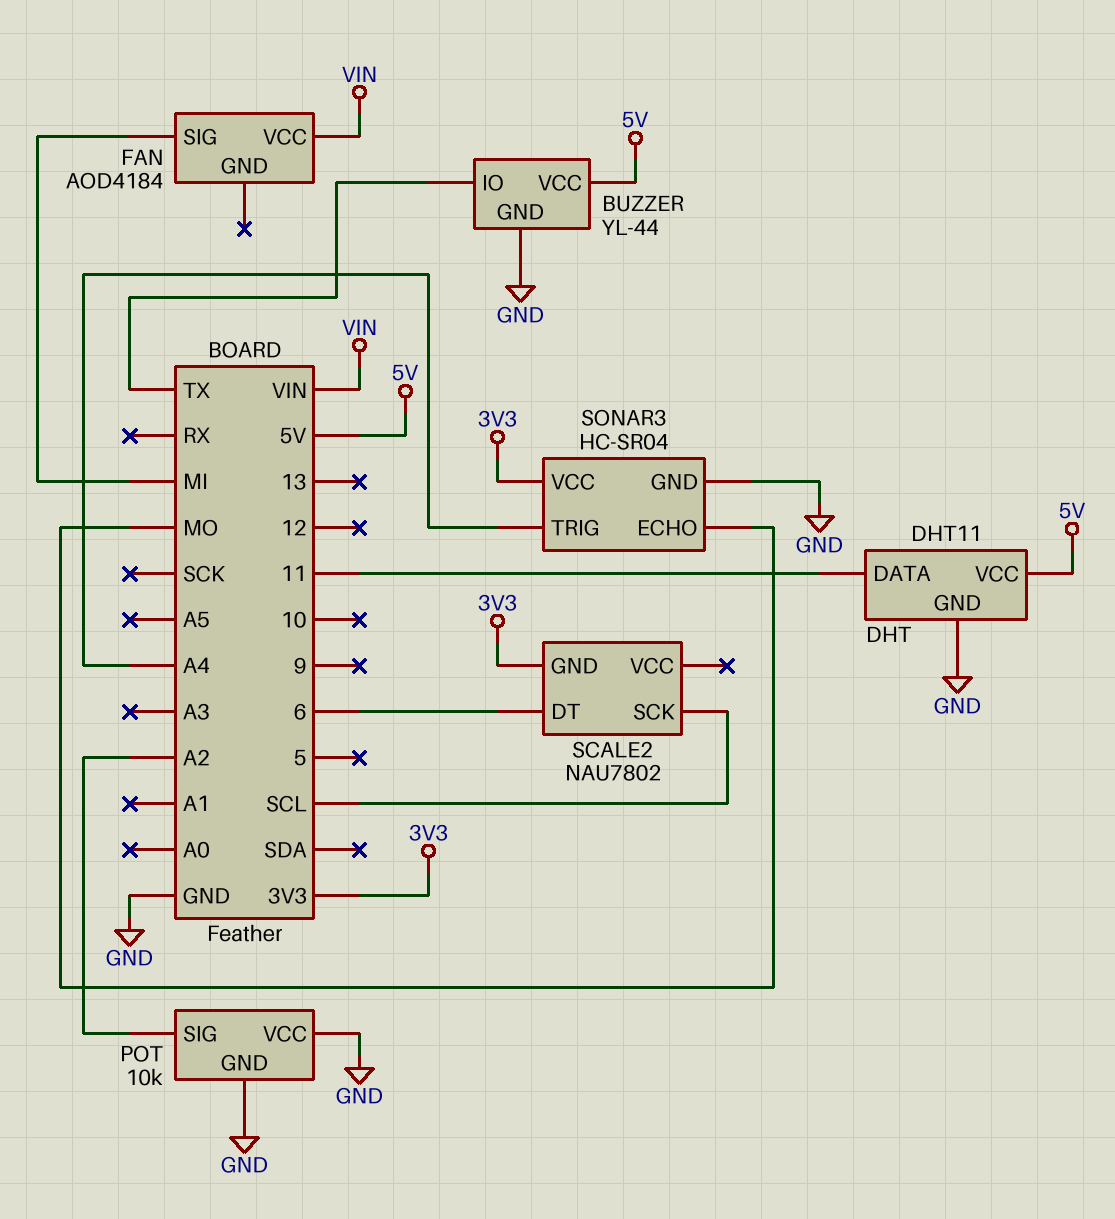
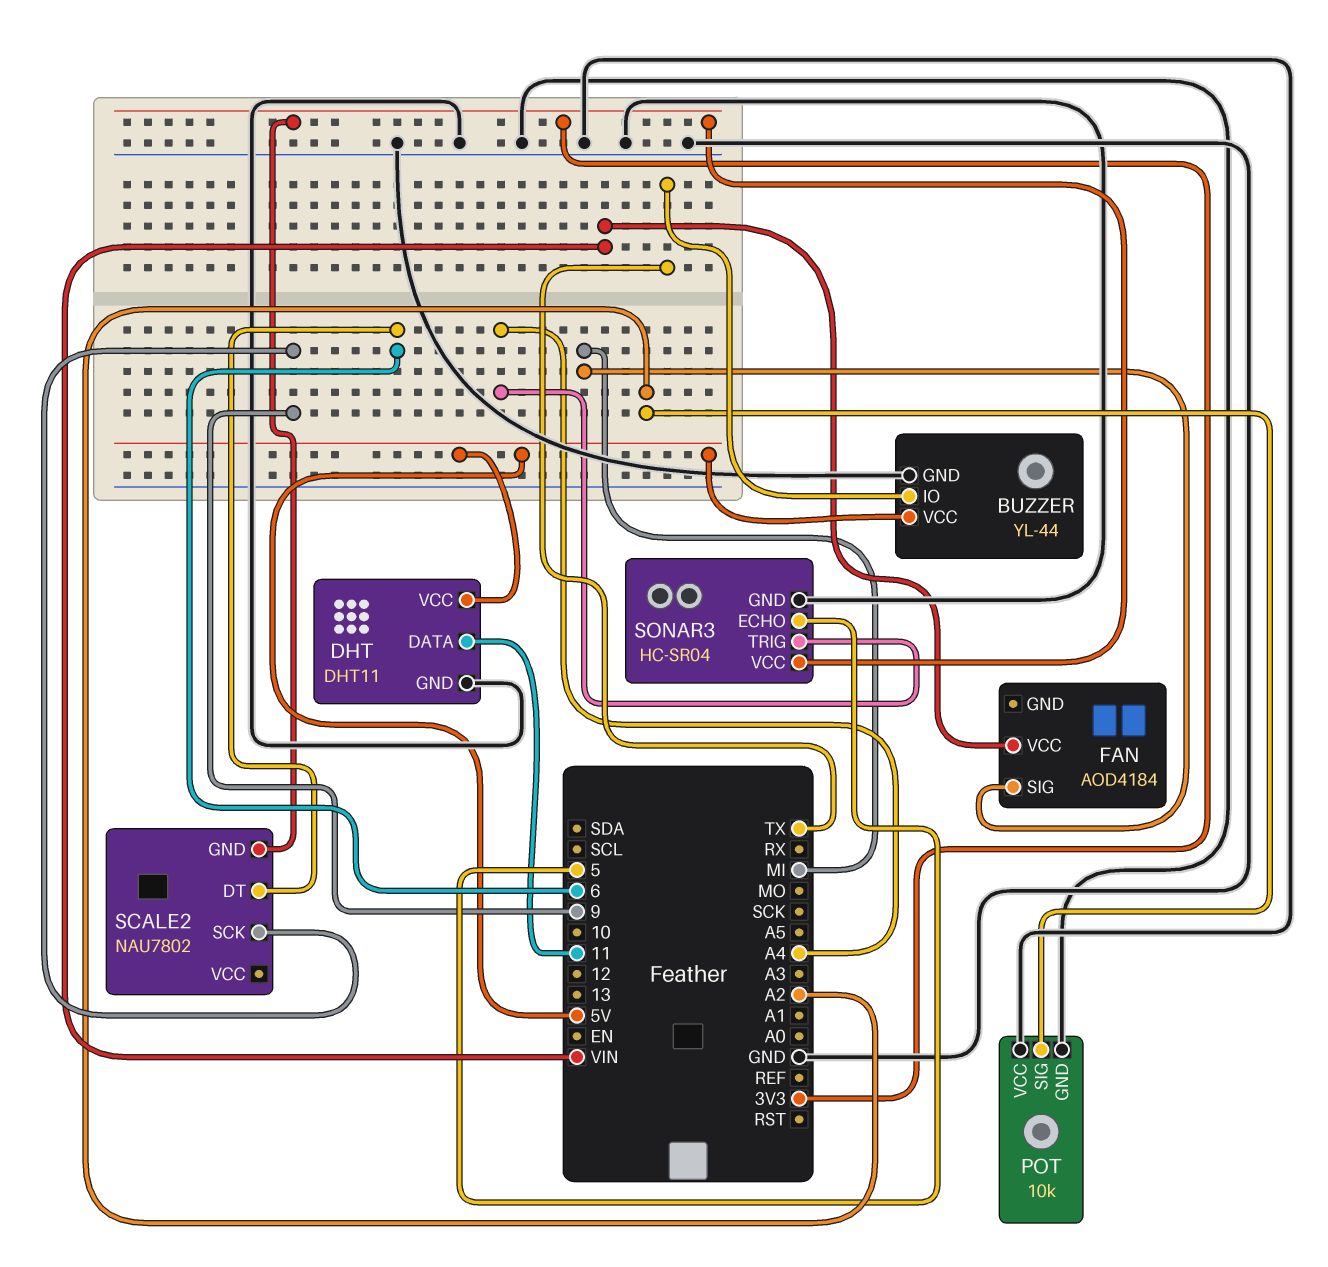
SCALE2 pin SCK: SCL -> 9
SONAR3 pin ECHO: MO -> 5

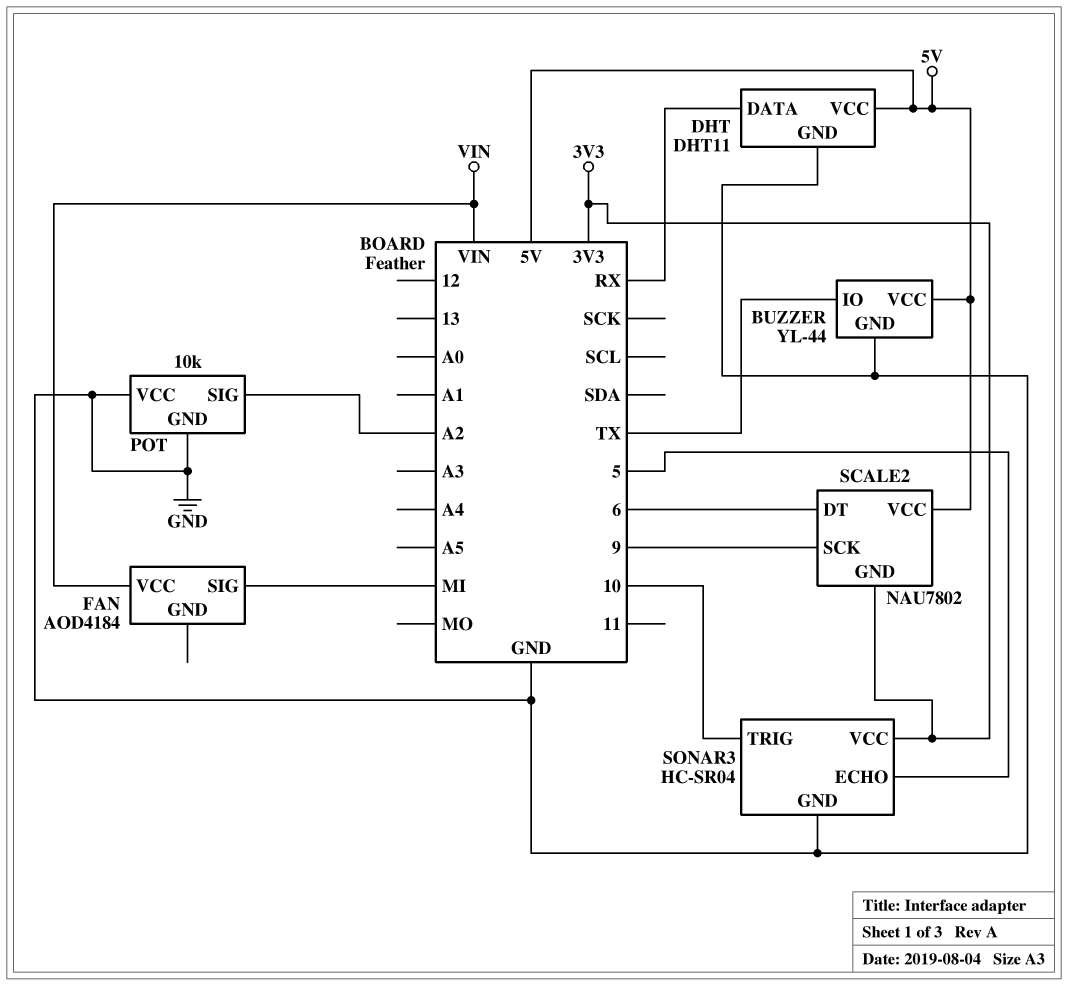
DHT pin DATA: 11 -> RX
SCALE2 pin VCC: none -> 5V
SONAR3 pin TRIG: A4 -> 10

